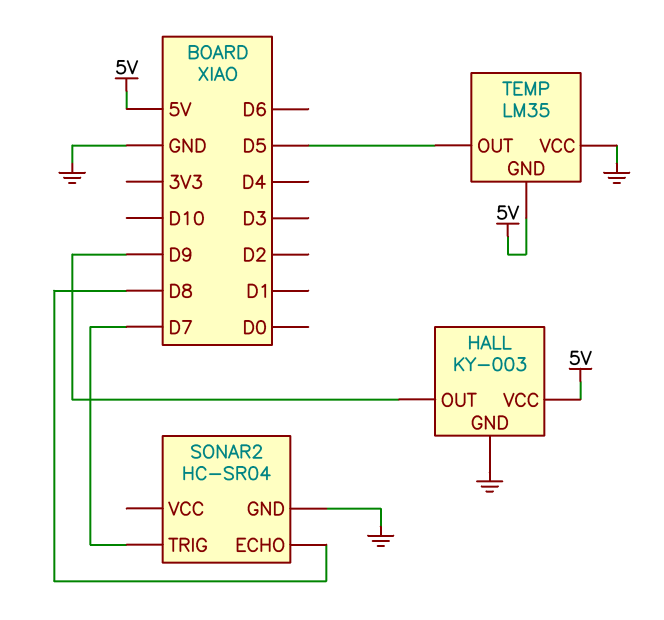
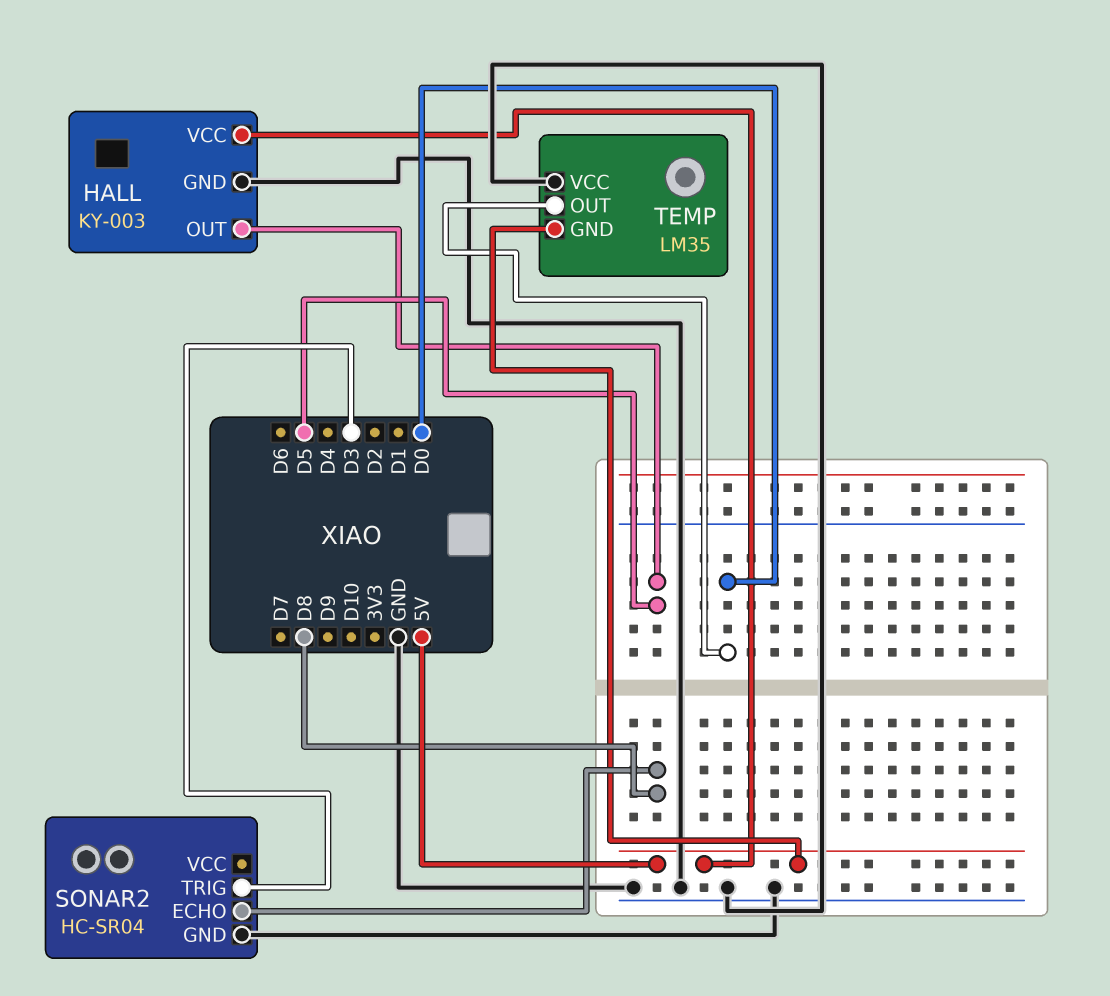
HALL pin OUT: D9 -> D5
SONAR2 pin TRIG: D7 -> D3
TEMP pin OUT: D5 -> D0

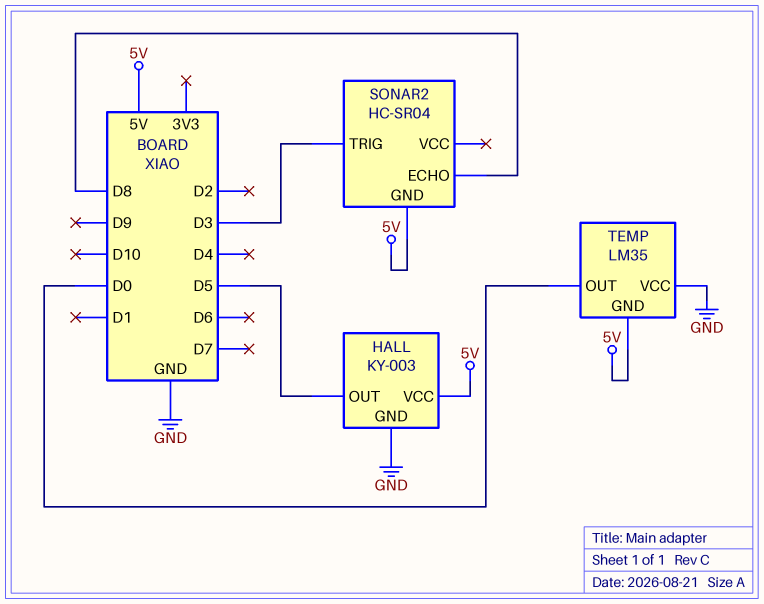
SONAR2 pin GND: GND -> 5V

